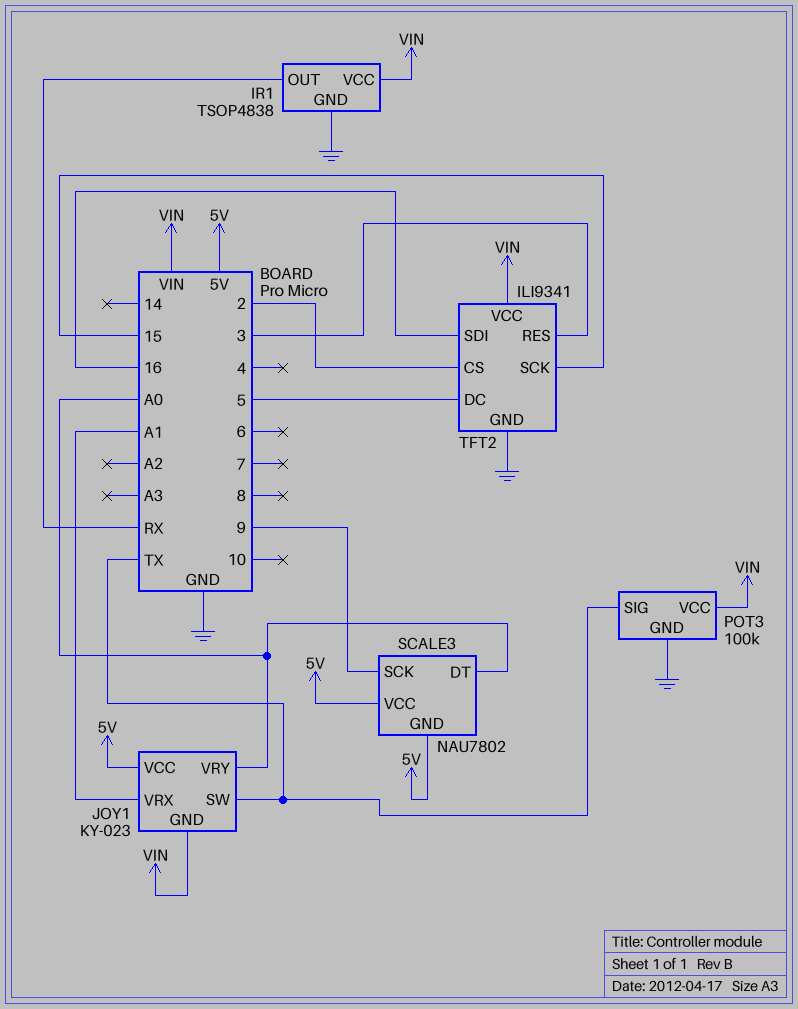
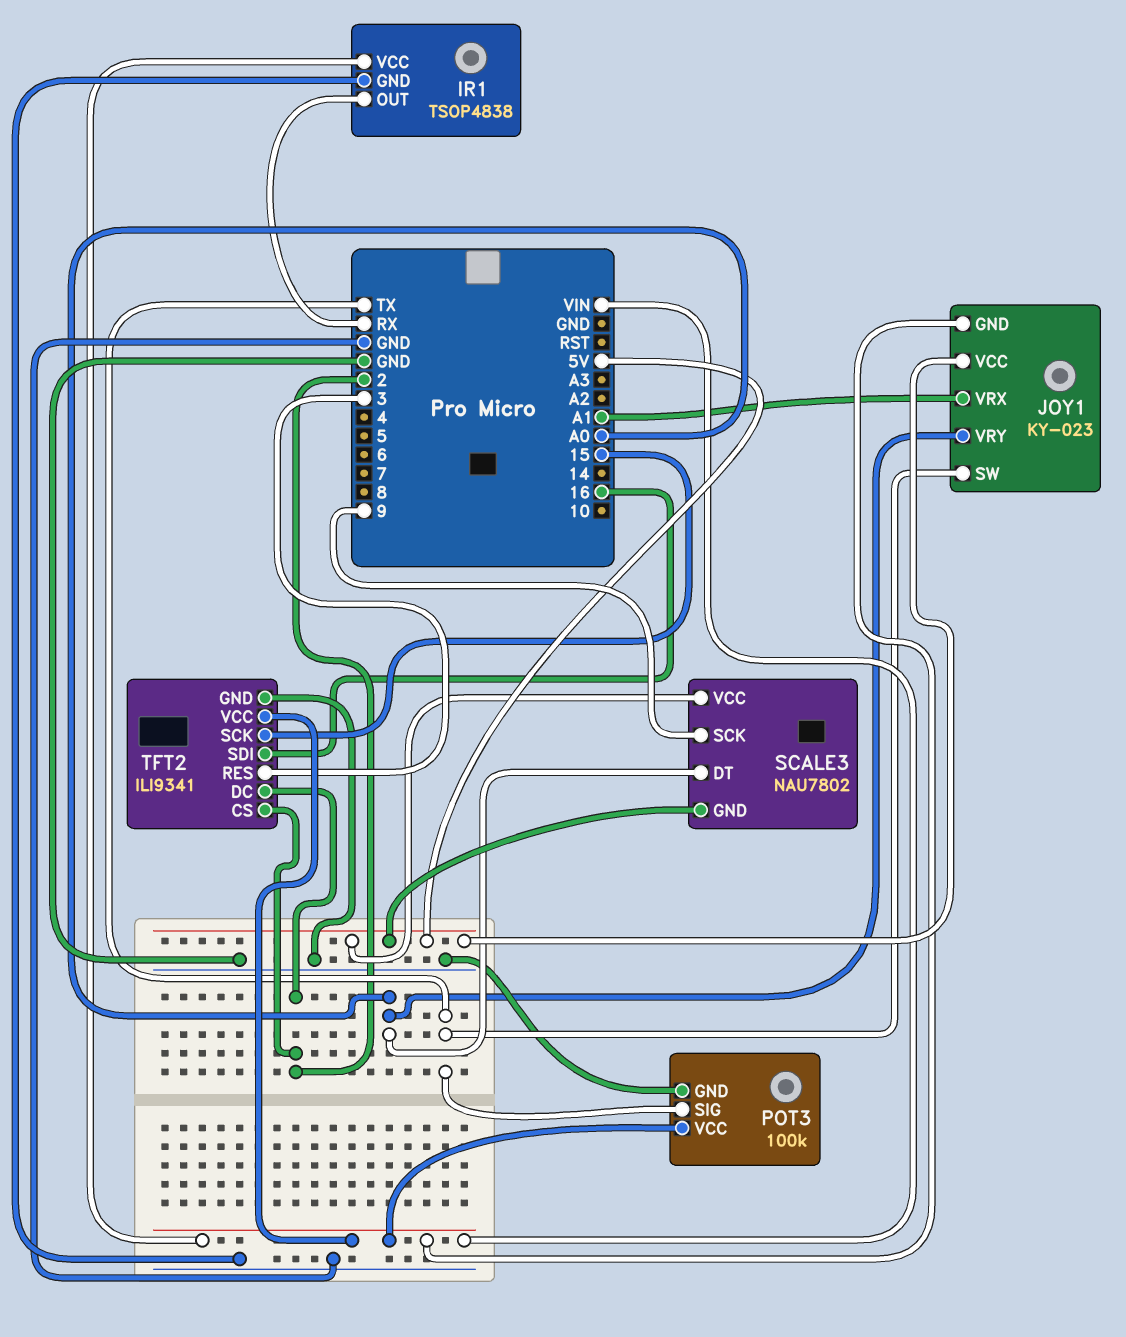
TFT2 pin DC: 5 -> 2

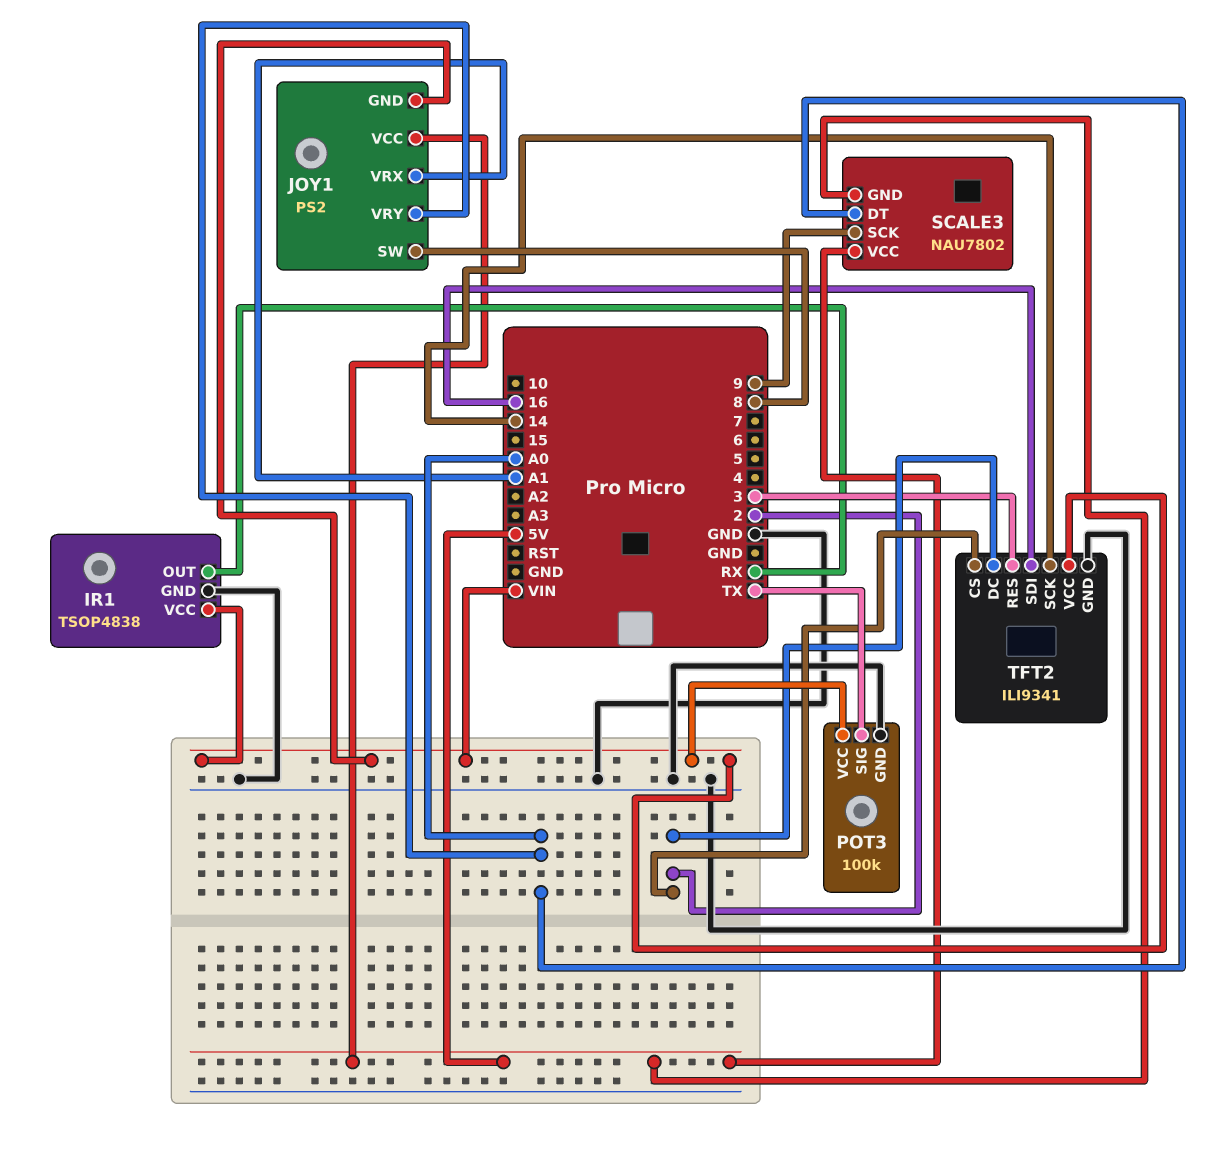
JOY1: KY-023 -> PS2
JOY1 pin SW: TX -> 8
TFT2 pin SCK: 15 -> 14

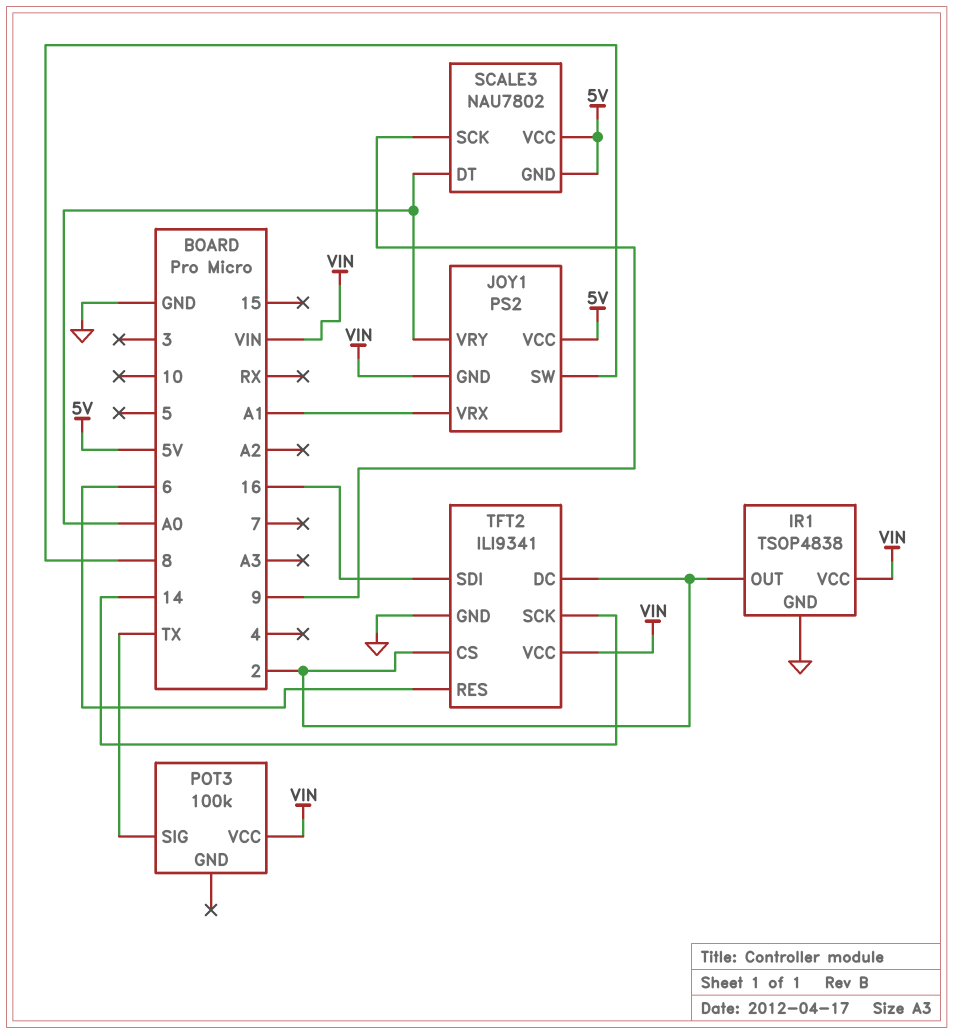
IR1 pin OUT: RX -> 2
POT3 pin GND: GND -> none
TFT2 pin RES: 3 -> 6

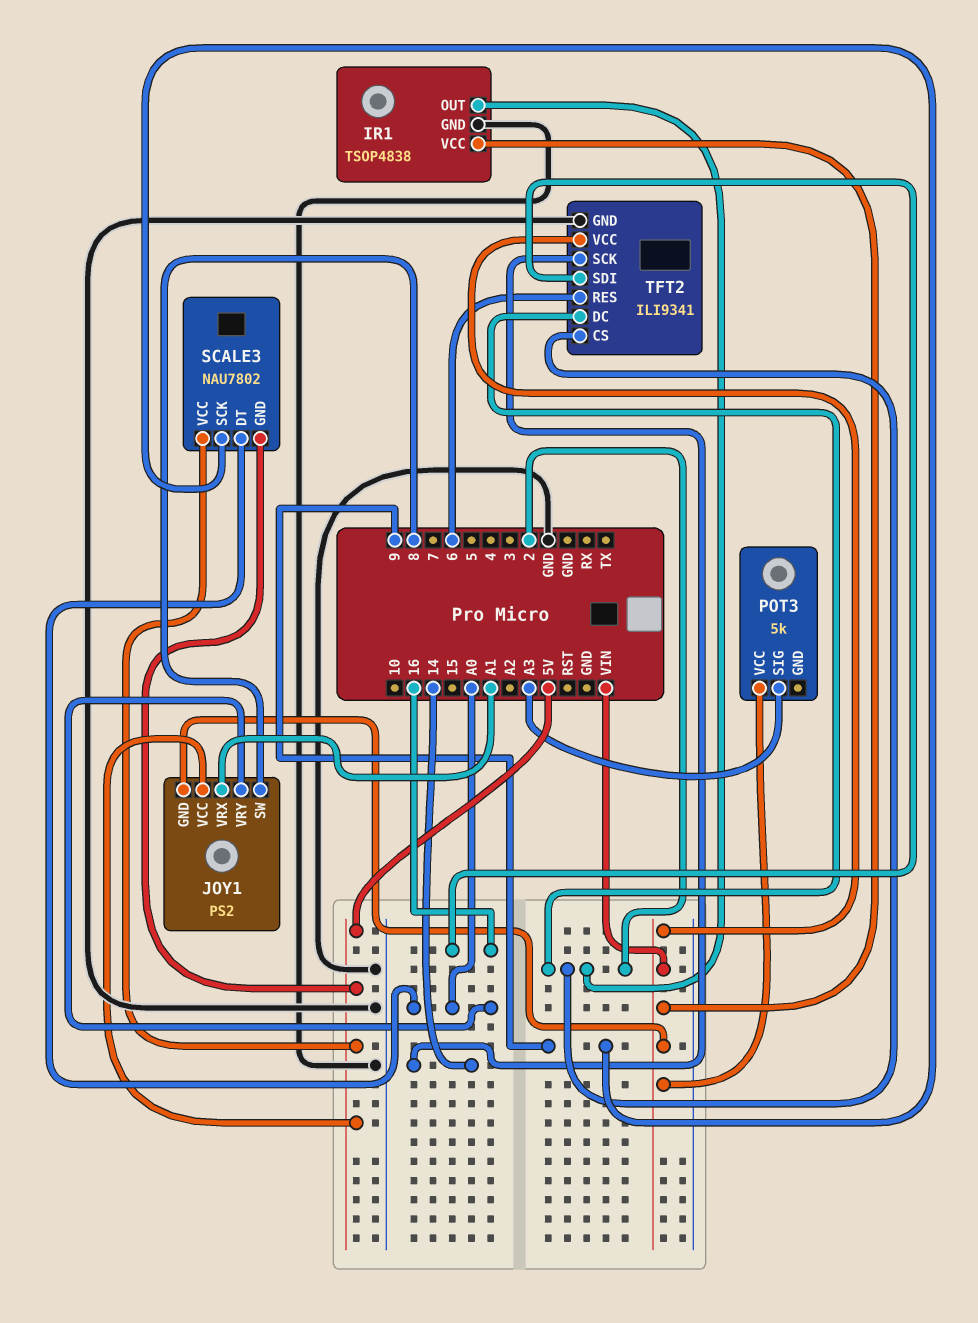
POT3: 100k -> 5k
POT3 pin SIG: TX -> A3

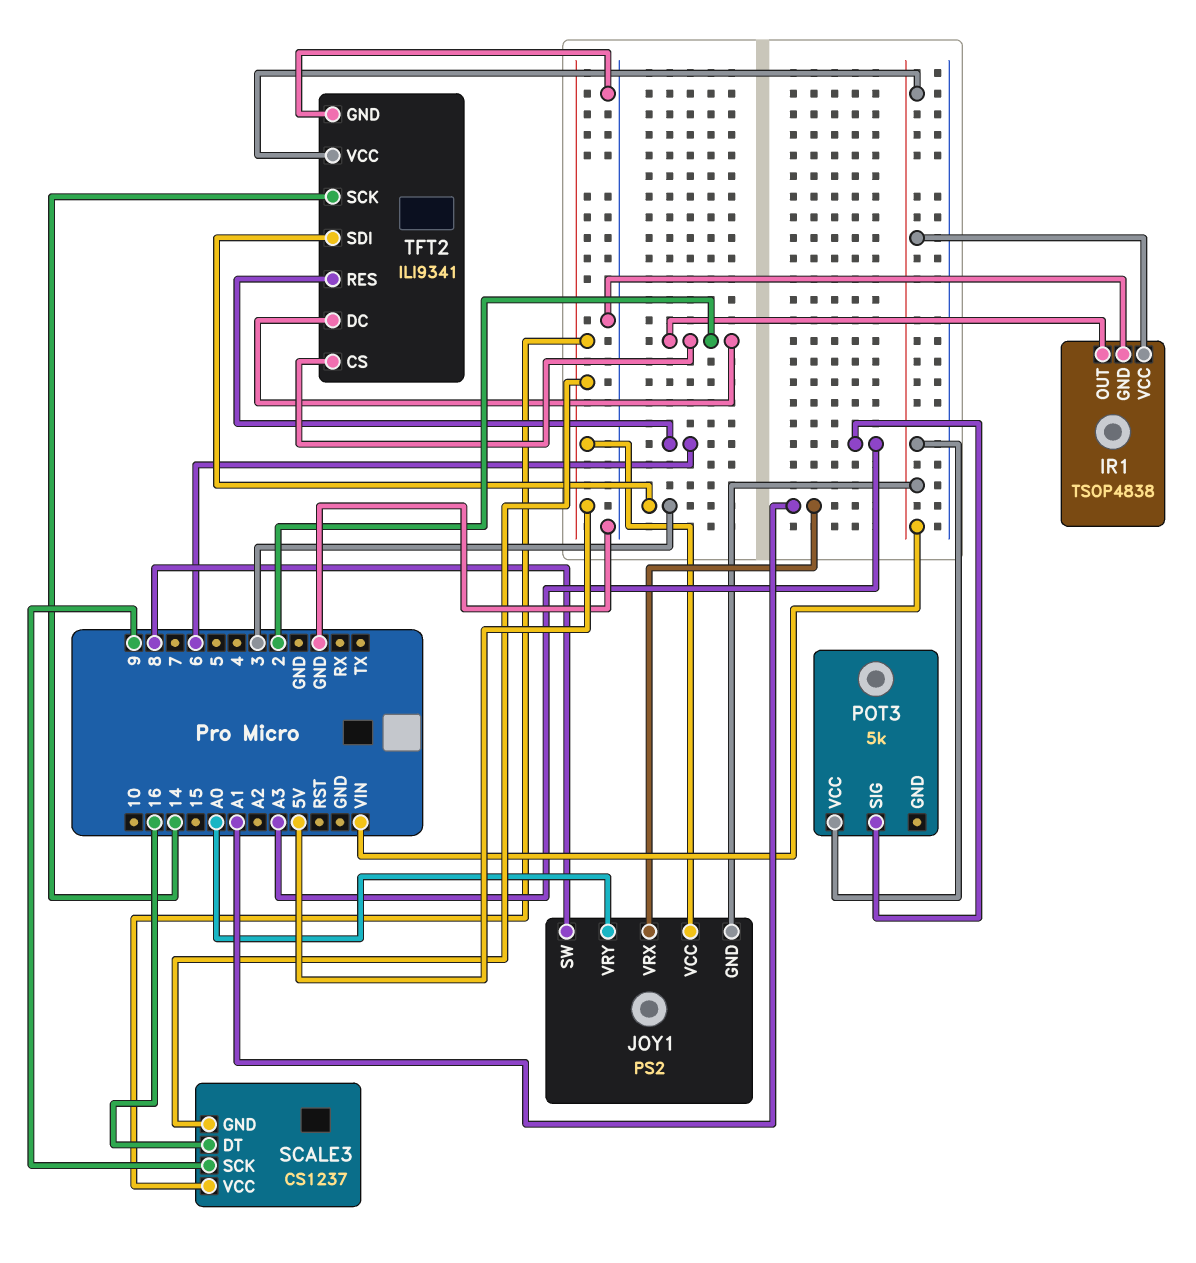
SCALE3: NAU7802 -> CS1237
SCALE3 pin DT: A0 -> 16
TFT2 pin SDI: 16 -> 3

